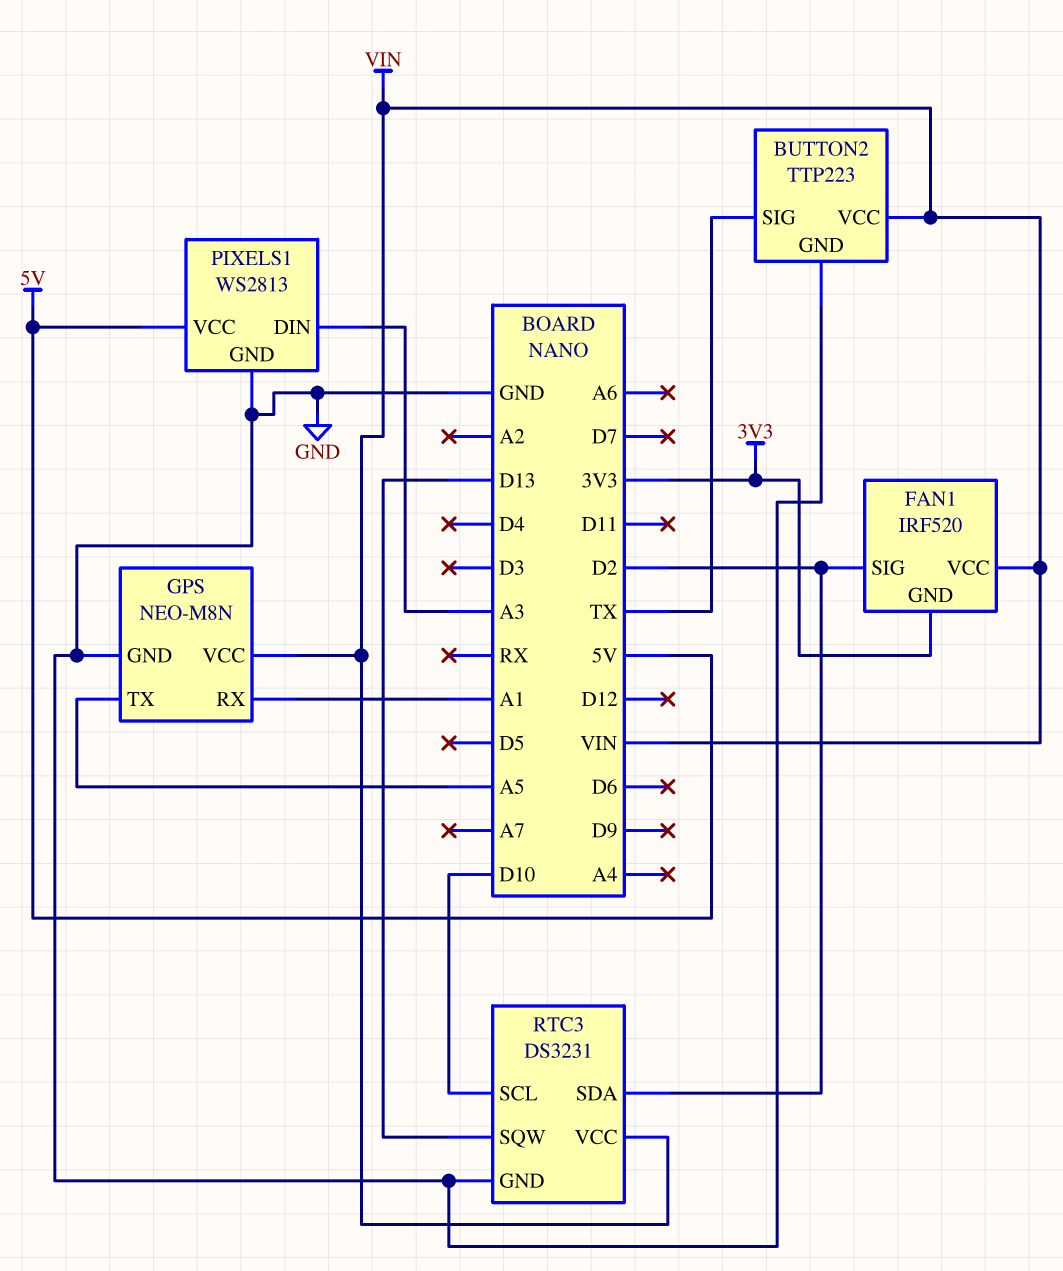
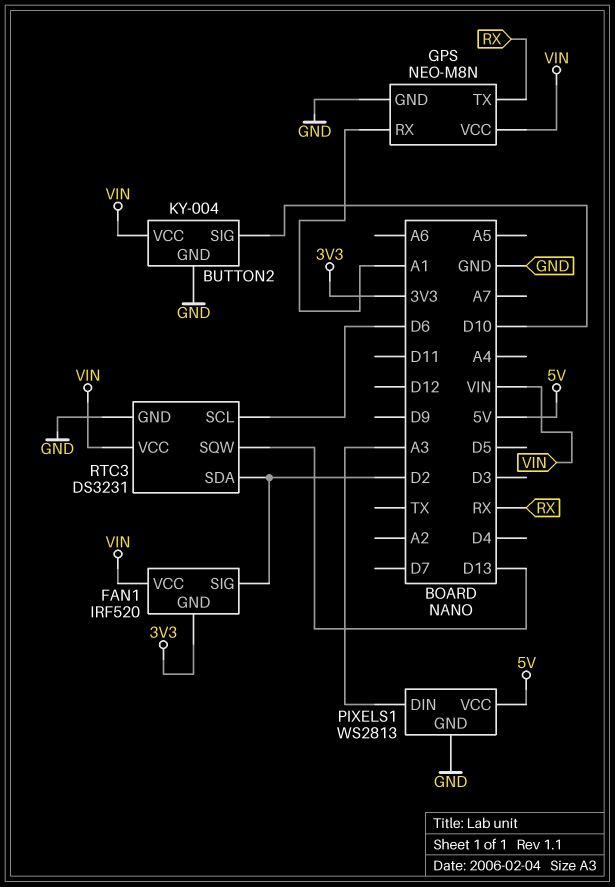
BUTTON2: TTP223 -> KY-004
BUTTON2 pin SIG: TX -> D10
GPS pin TX: A5 -> RX
RTC3 pin SCL: D10 -> D6

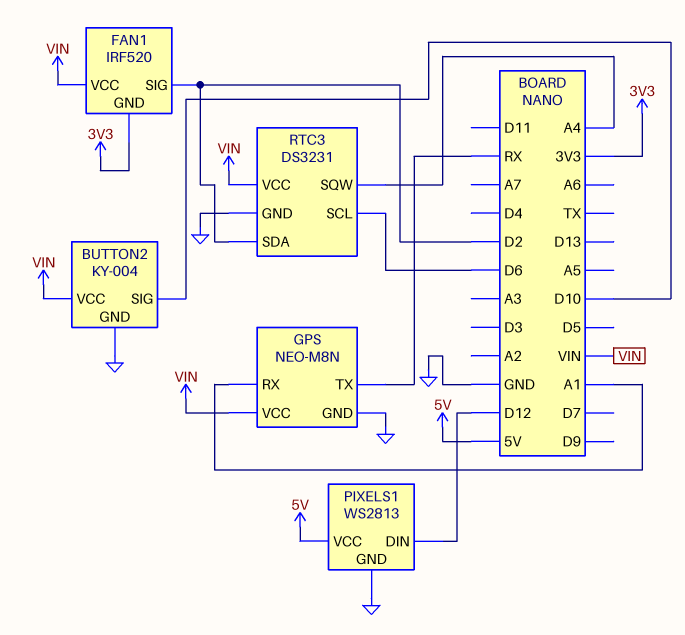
PIXELS1 pin DIN: A3 -> D12
RTC3 pin SQW: D13 -> A4

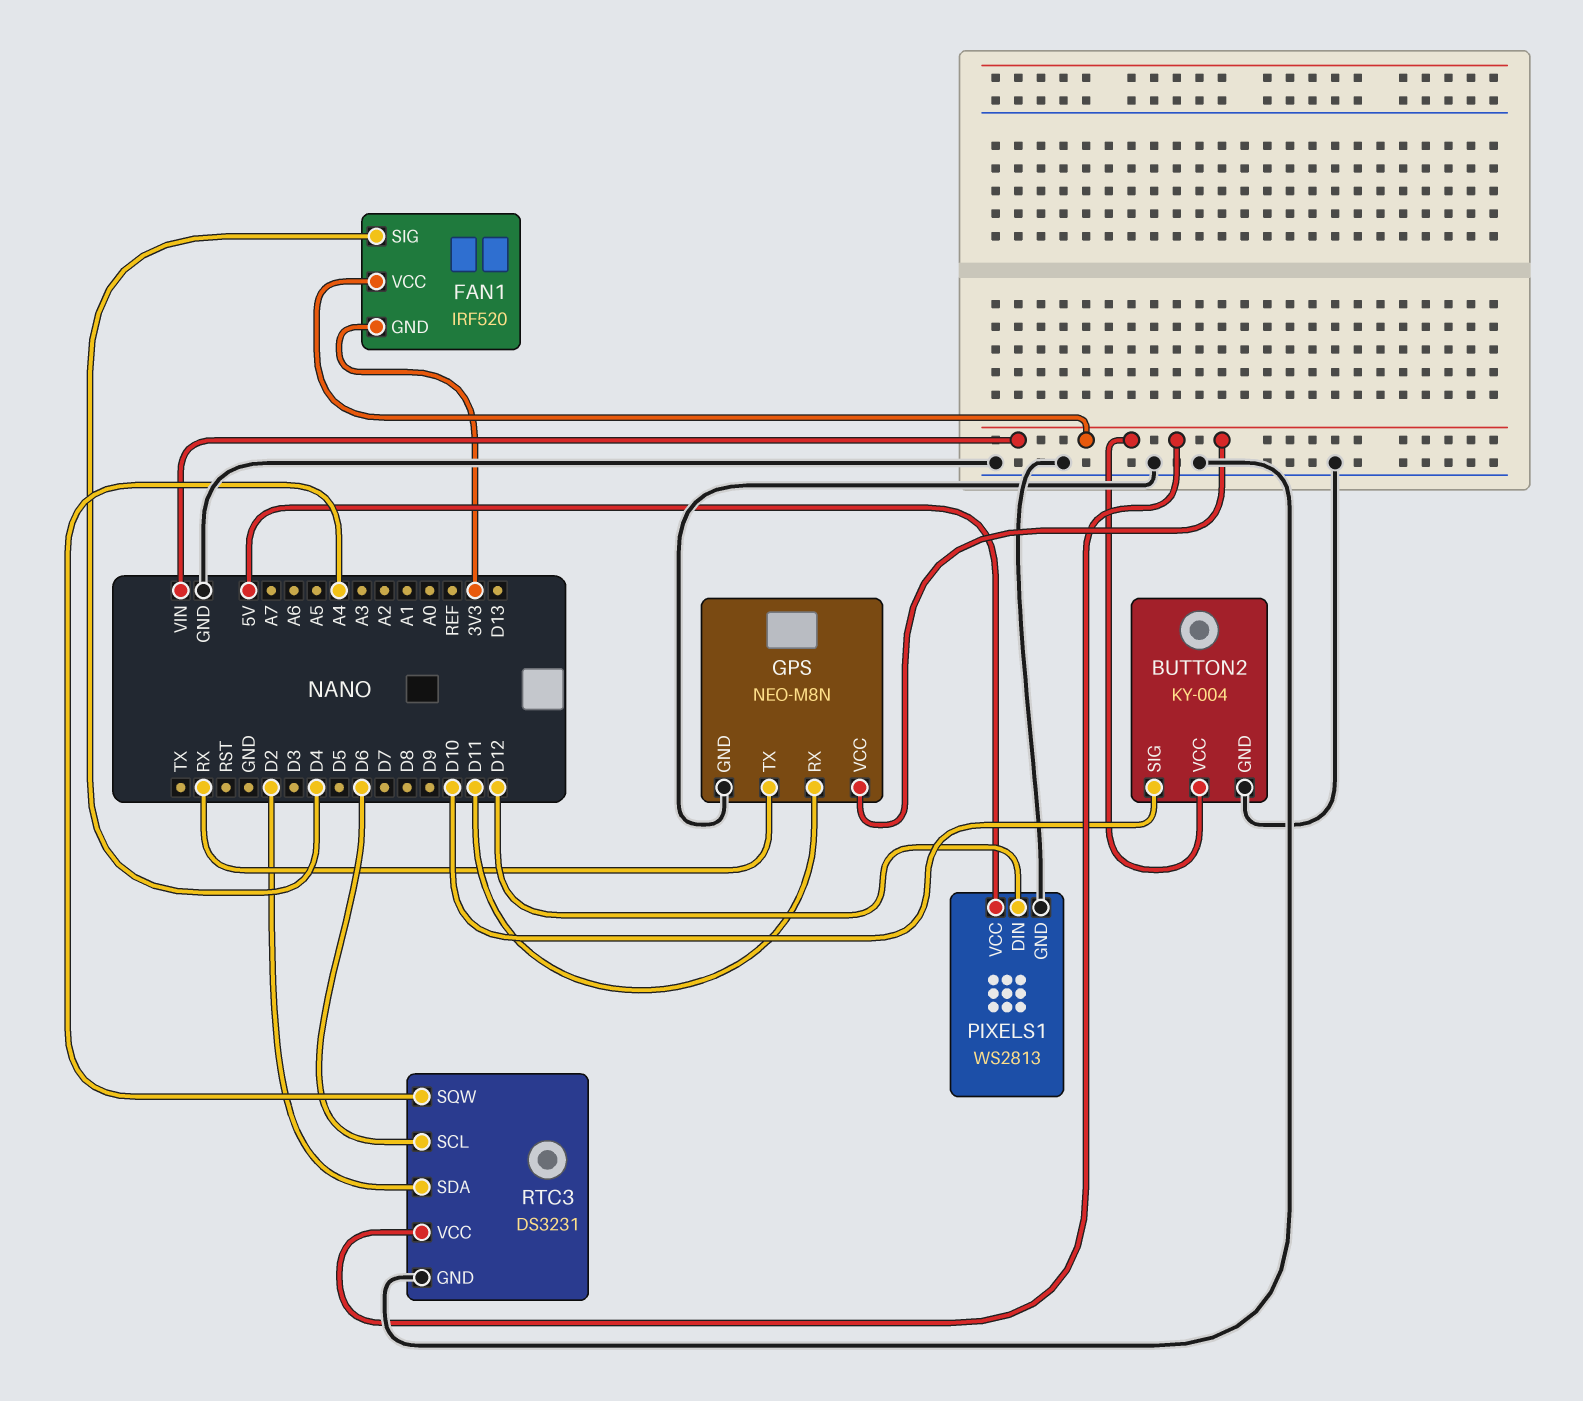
FAN1 pin SIG: D2 -> D4
GPS pin RX: A1 -> D11

